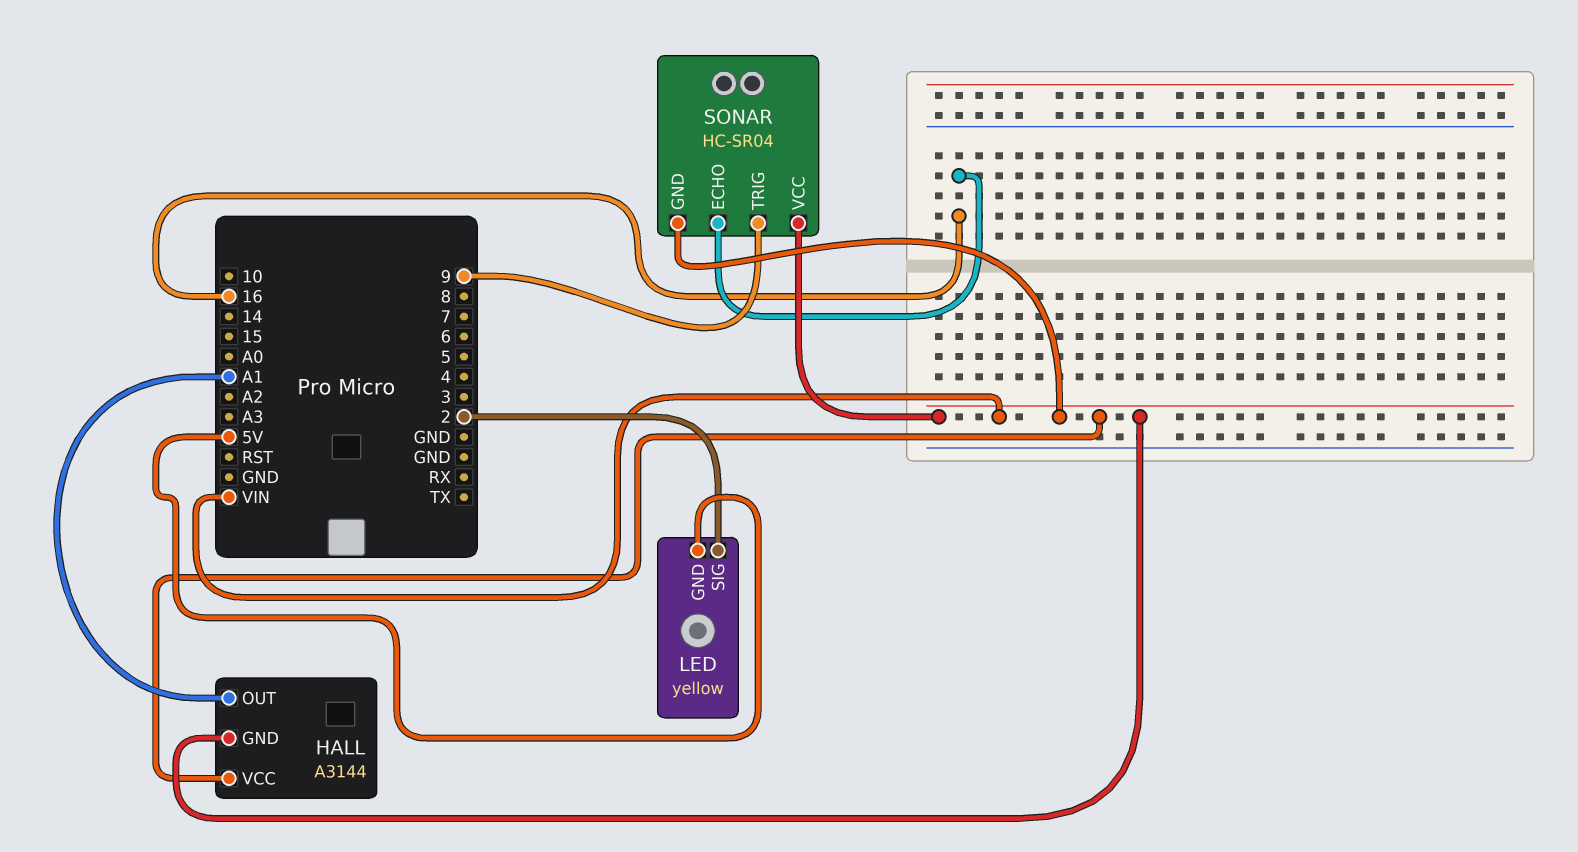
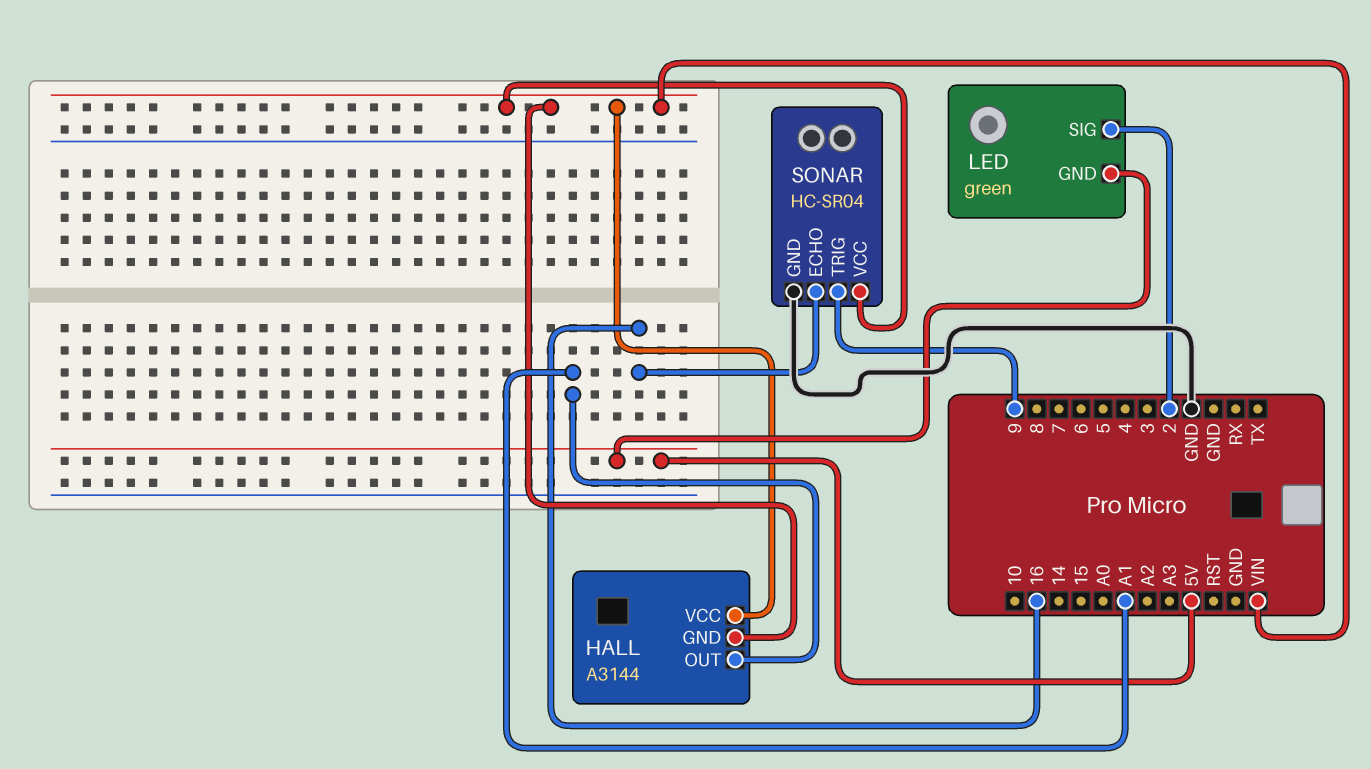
LED: yellow -> green
SONAR pin GND: VIN -> GND

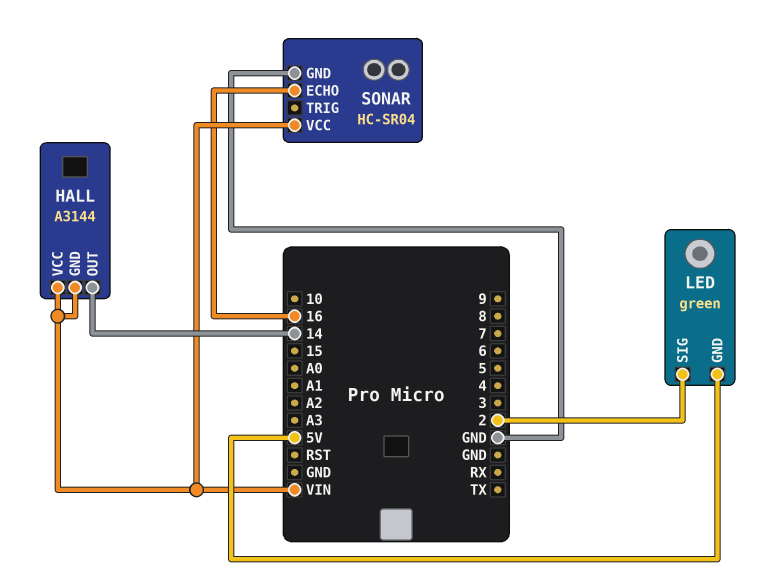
HALL pin OUT: A1 -> 14
SONAR pin TRIG: 9 -> none

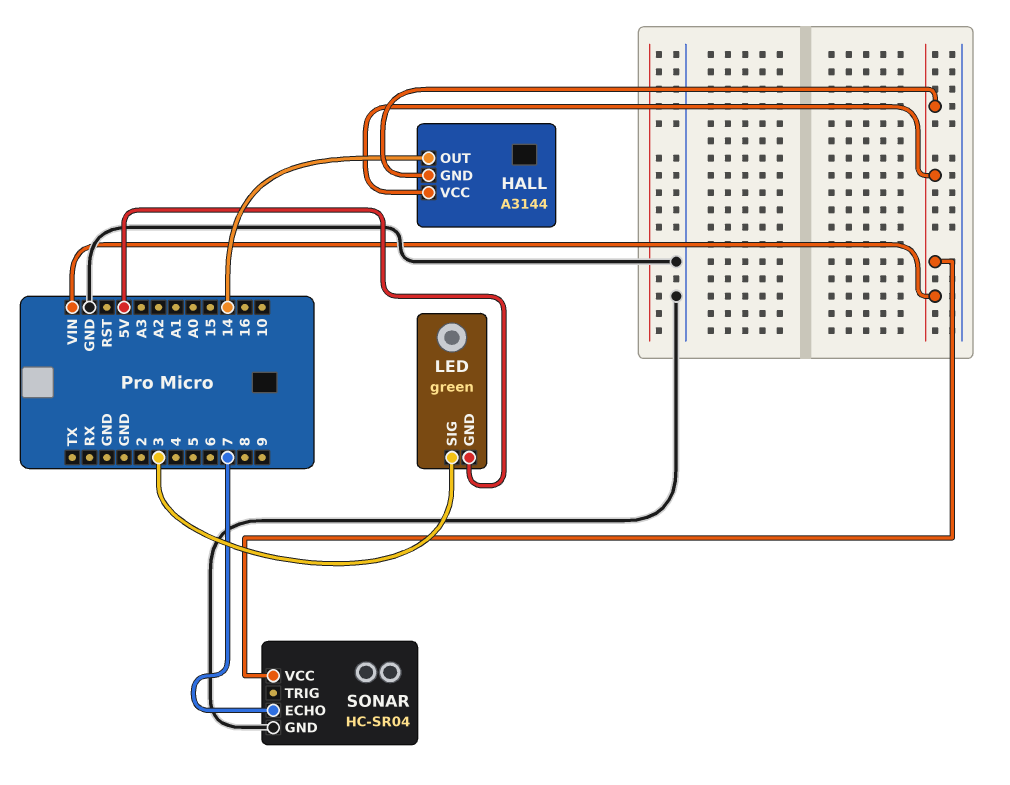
LED pin SIG: 2 -> 3
SONAR pin ECHO: 16 -> 7

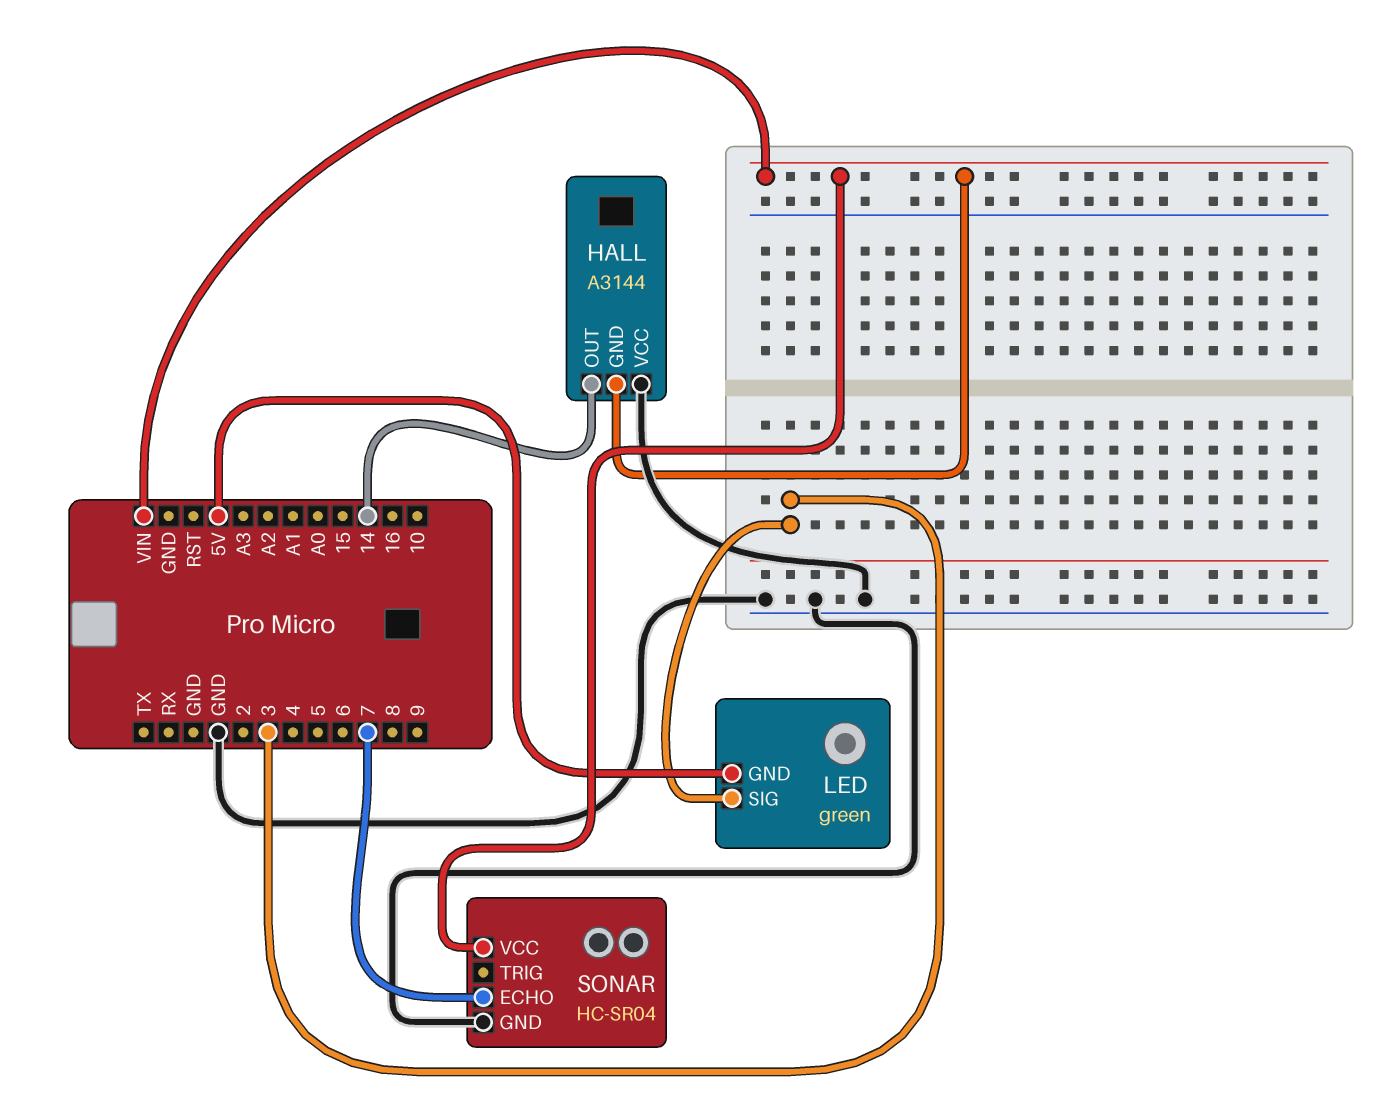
HALL pin VCC: VIN -> GND

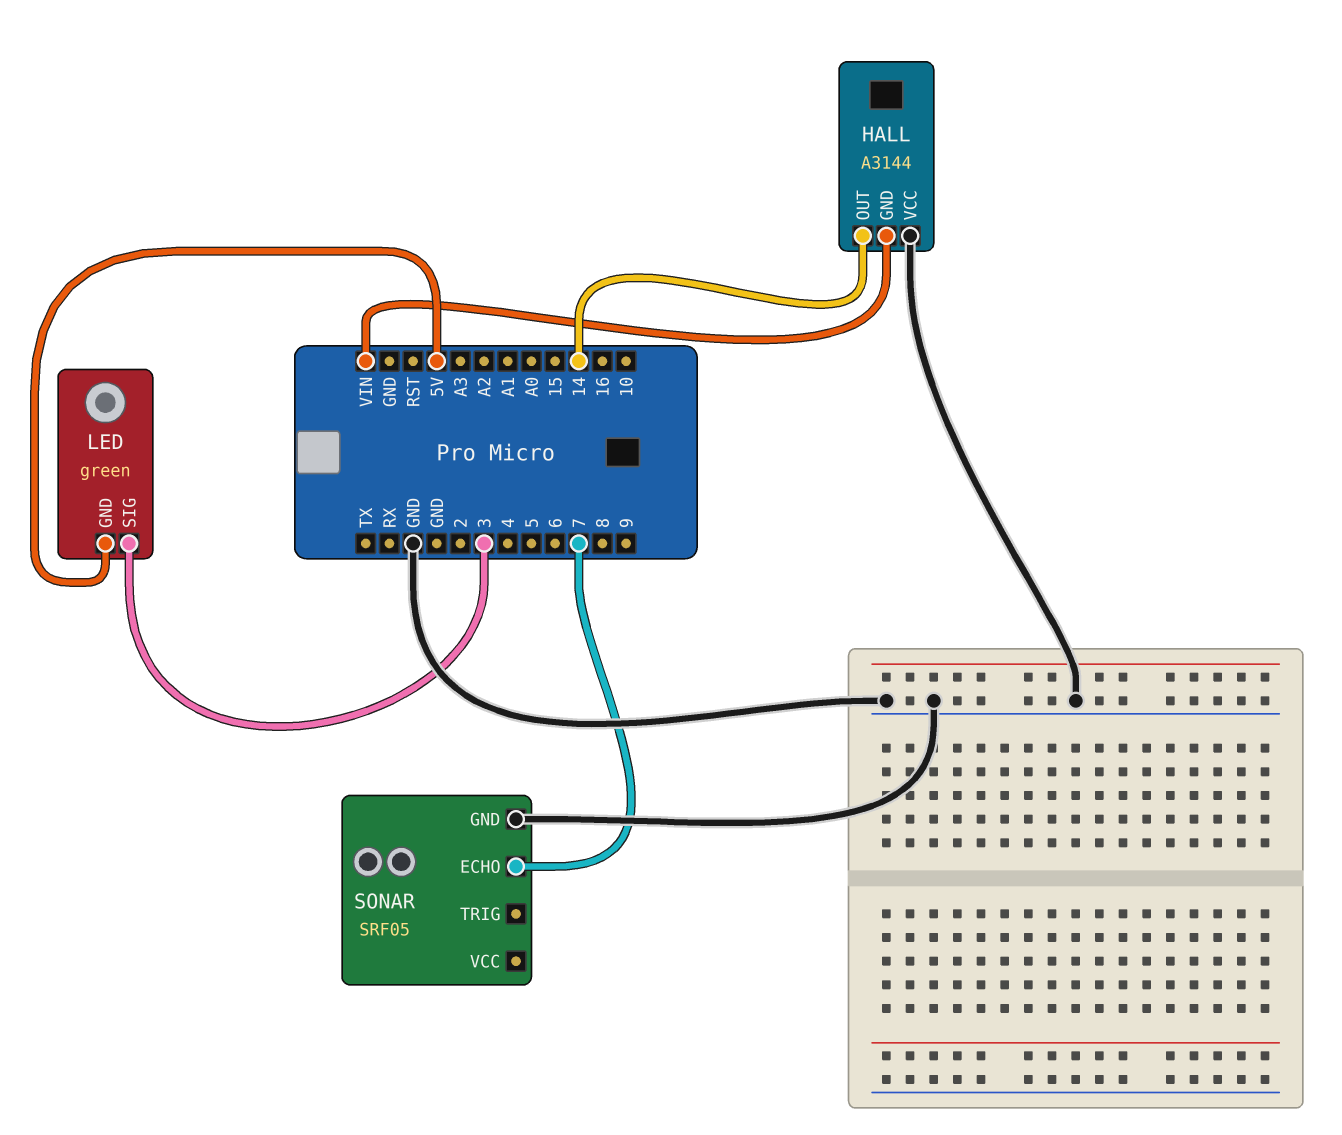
SONAR: HC-SR04 -> SRF05
SONAR pin VCC: VIN -> none

